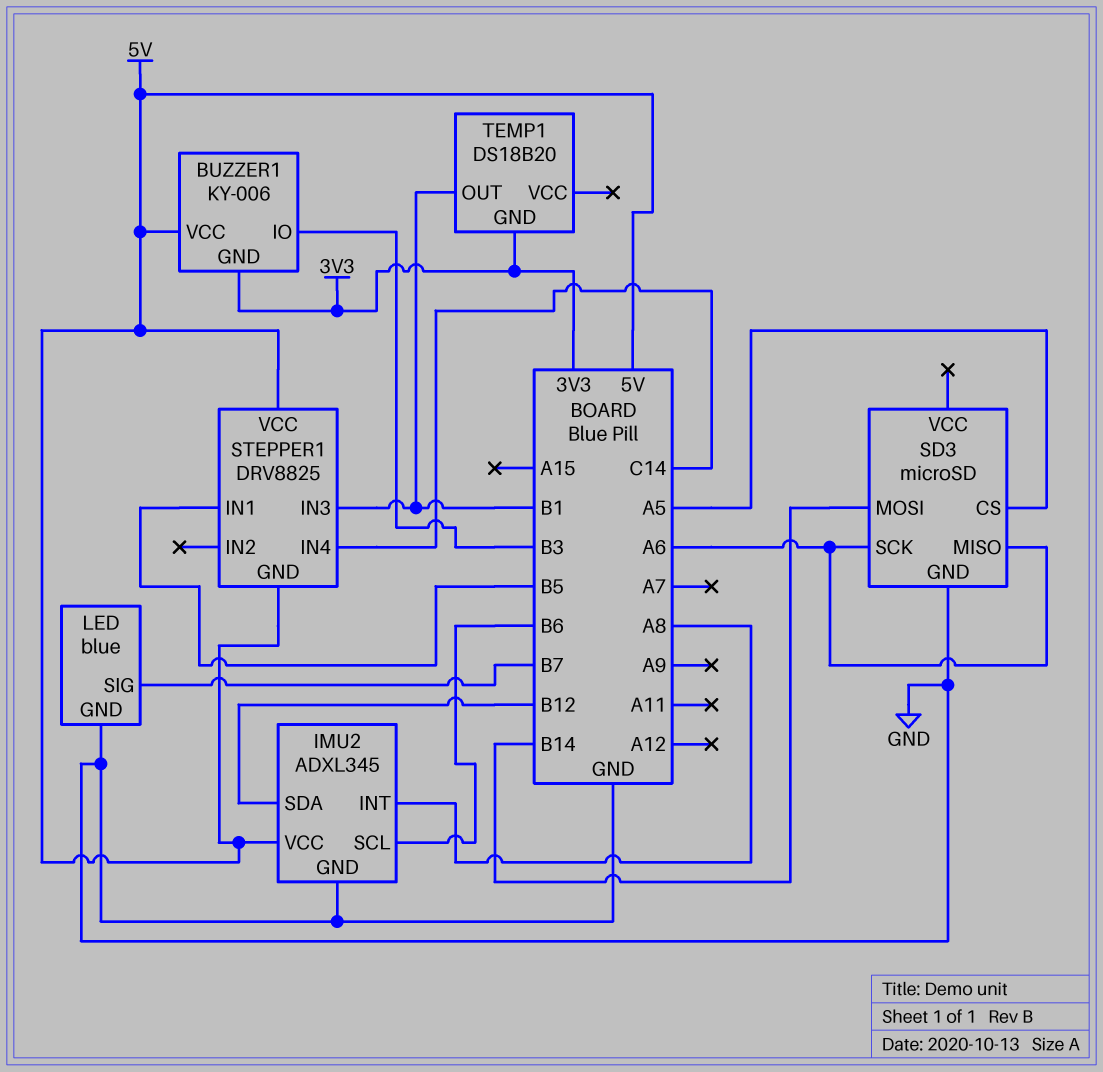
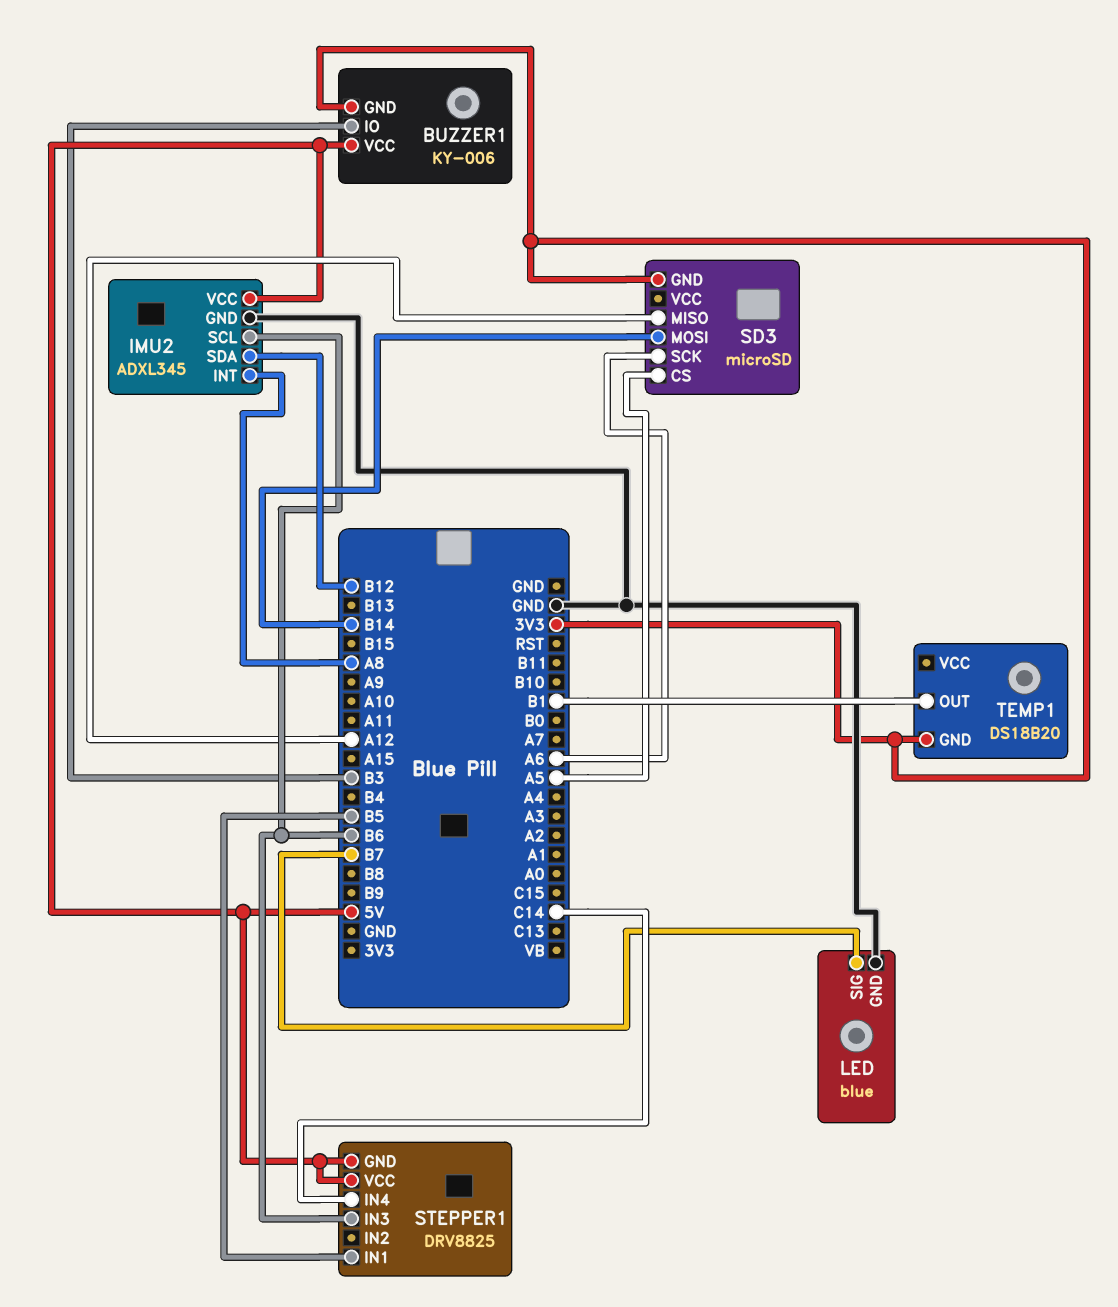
SD3 pin GND: GND -> 3V3
SD3 pin MISO: A6 -> A12
STEPPER1 pin IN3: B1 -> B6

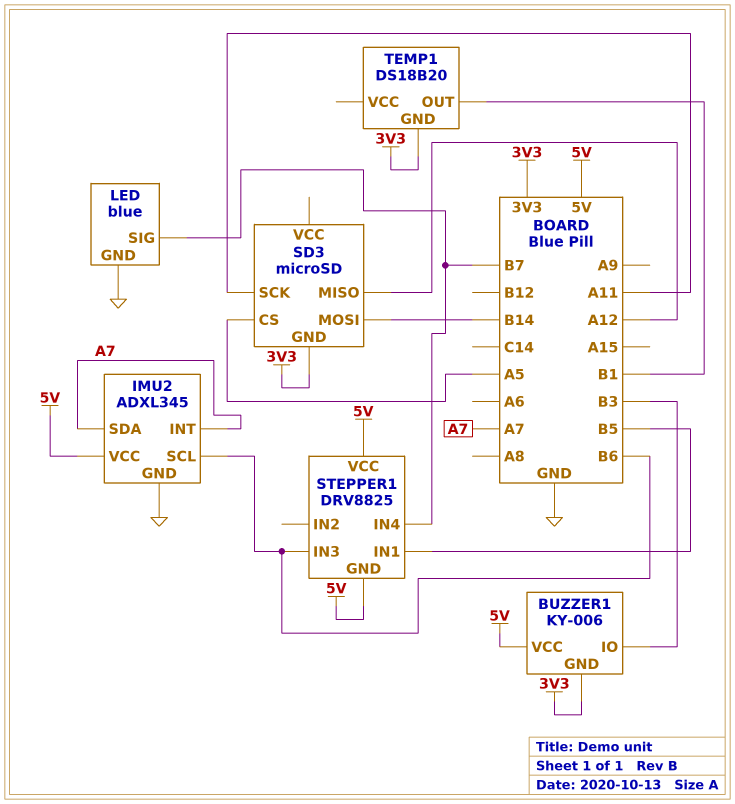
IMU2 pin INT: A8 -> A7
IMU2 pin SDA: B12 -> A7
SD3 pin SCK: A6 -> A11
STEPPER1 pin IN4: C14 -> B7

